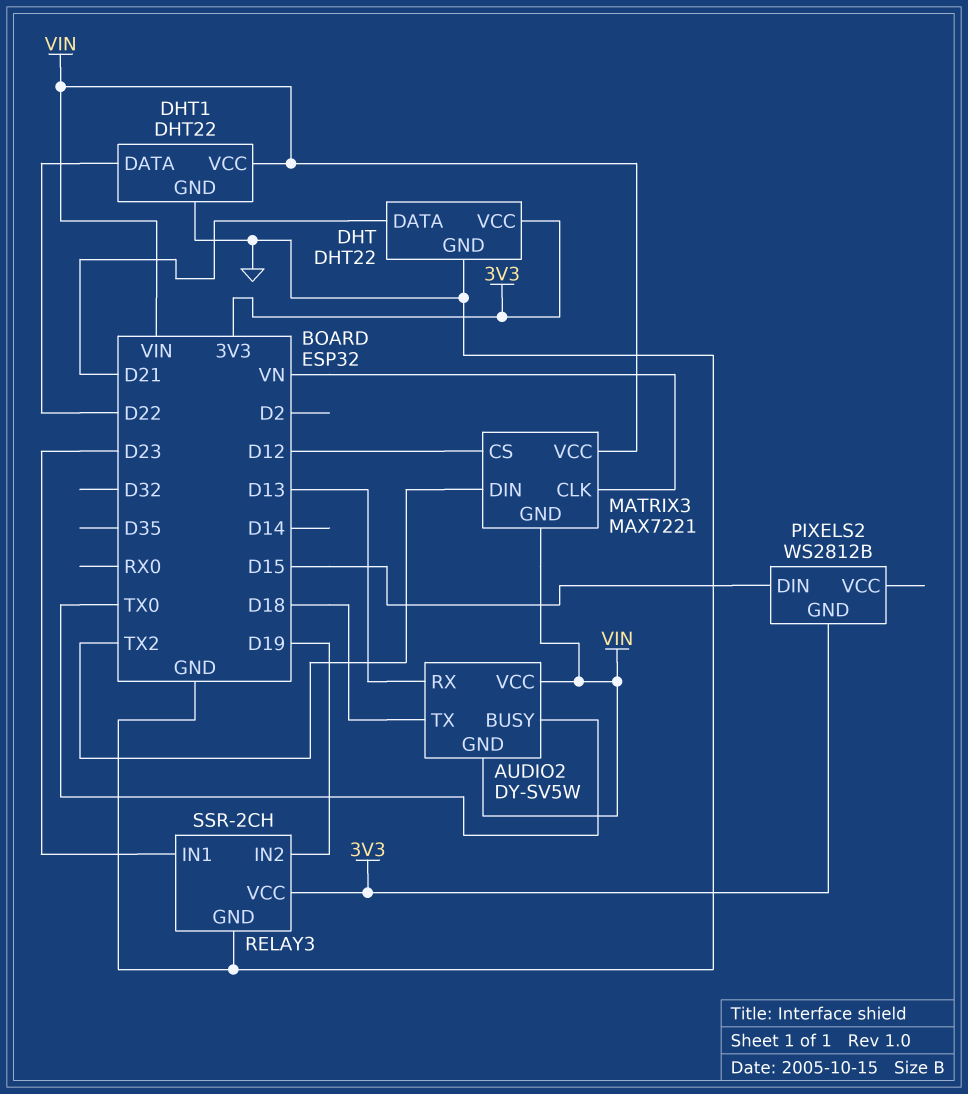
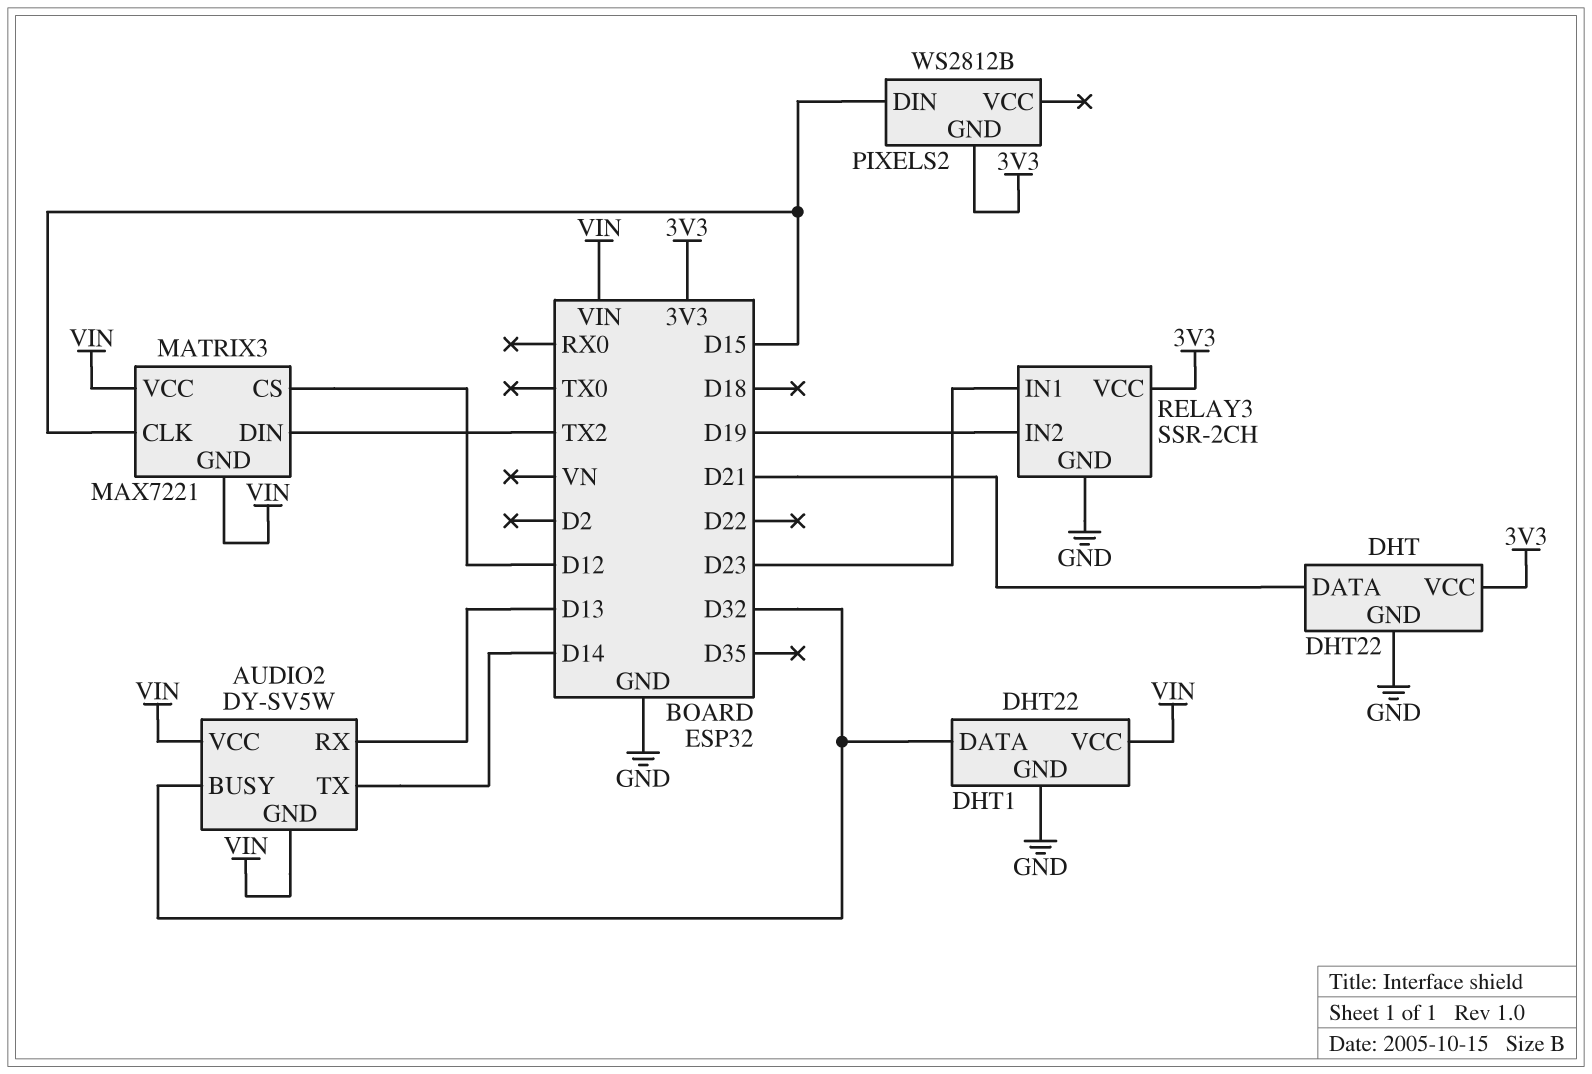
AUDIO2 pin BUSY: TX0 -> D32
AUDIO2 pin TX: D18 -> D14
DHT1 pin DATA: D22 -> D32
MATRIX3 pin CLK: VN -> D15

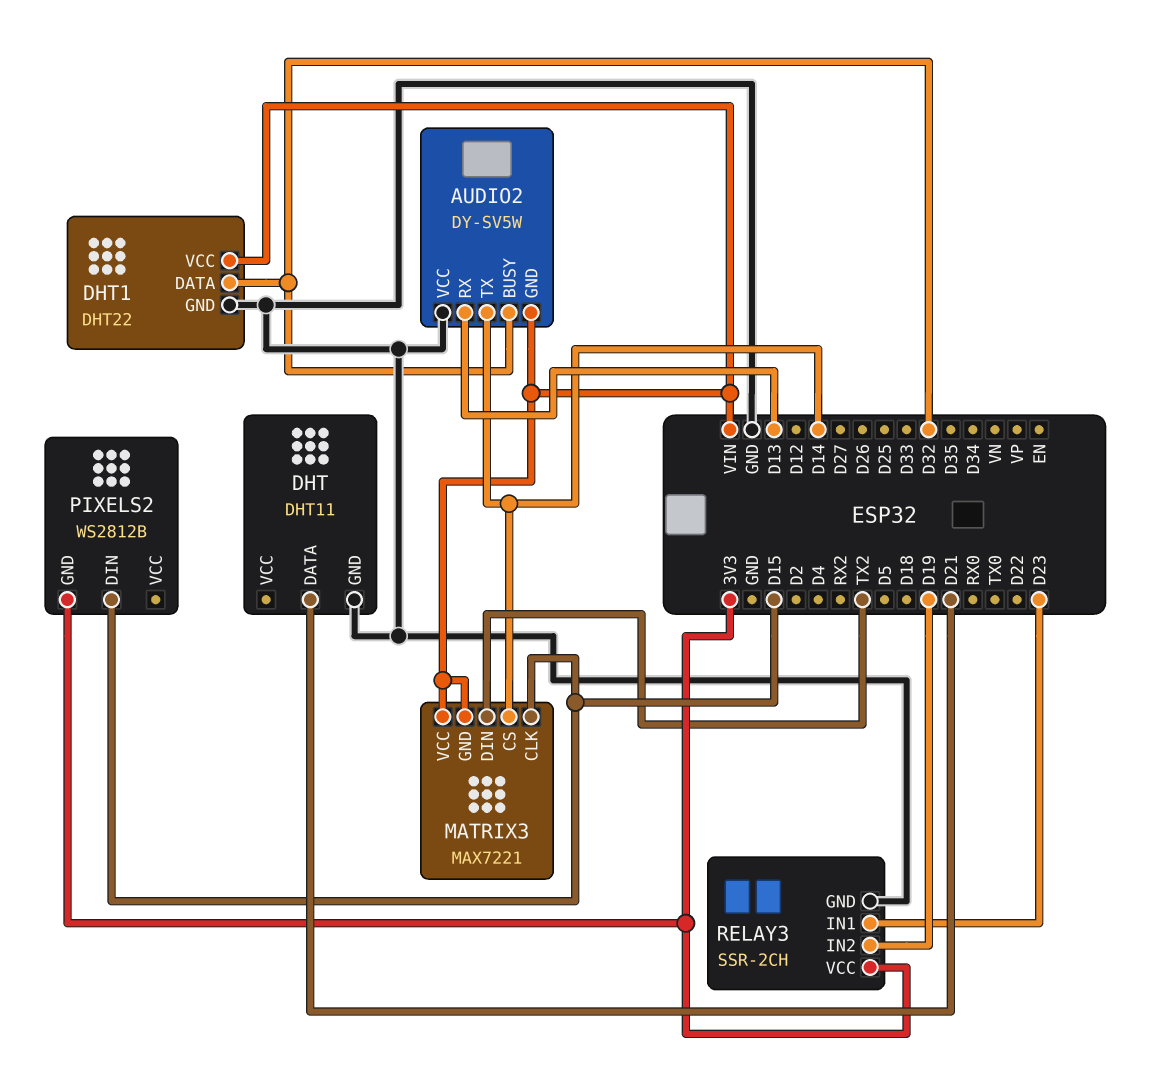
AUDIO2 pin VCC: VIN -> GND
DHT: DHT22 -> DHT11
DHT pin VCC: 3V3 -> none
MATRIX3 pin CS: D12 -> D14

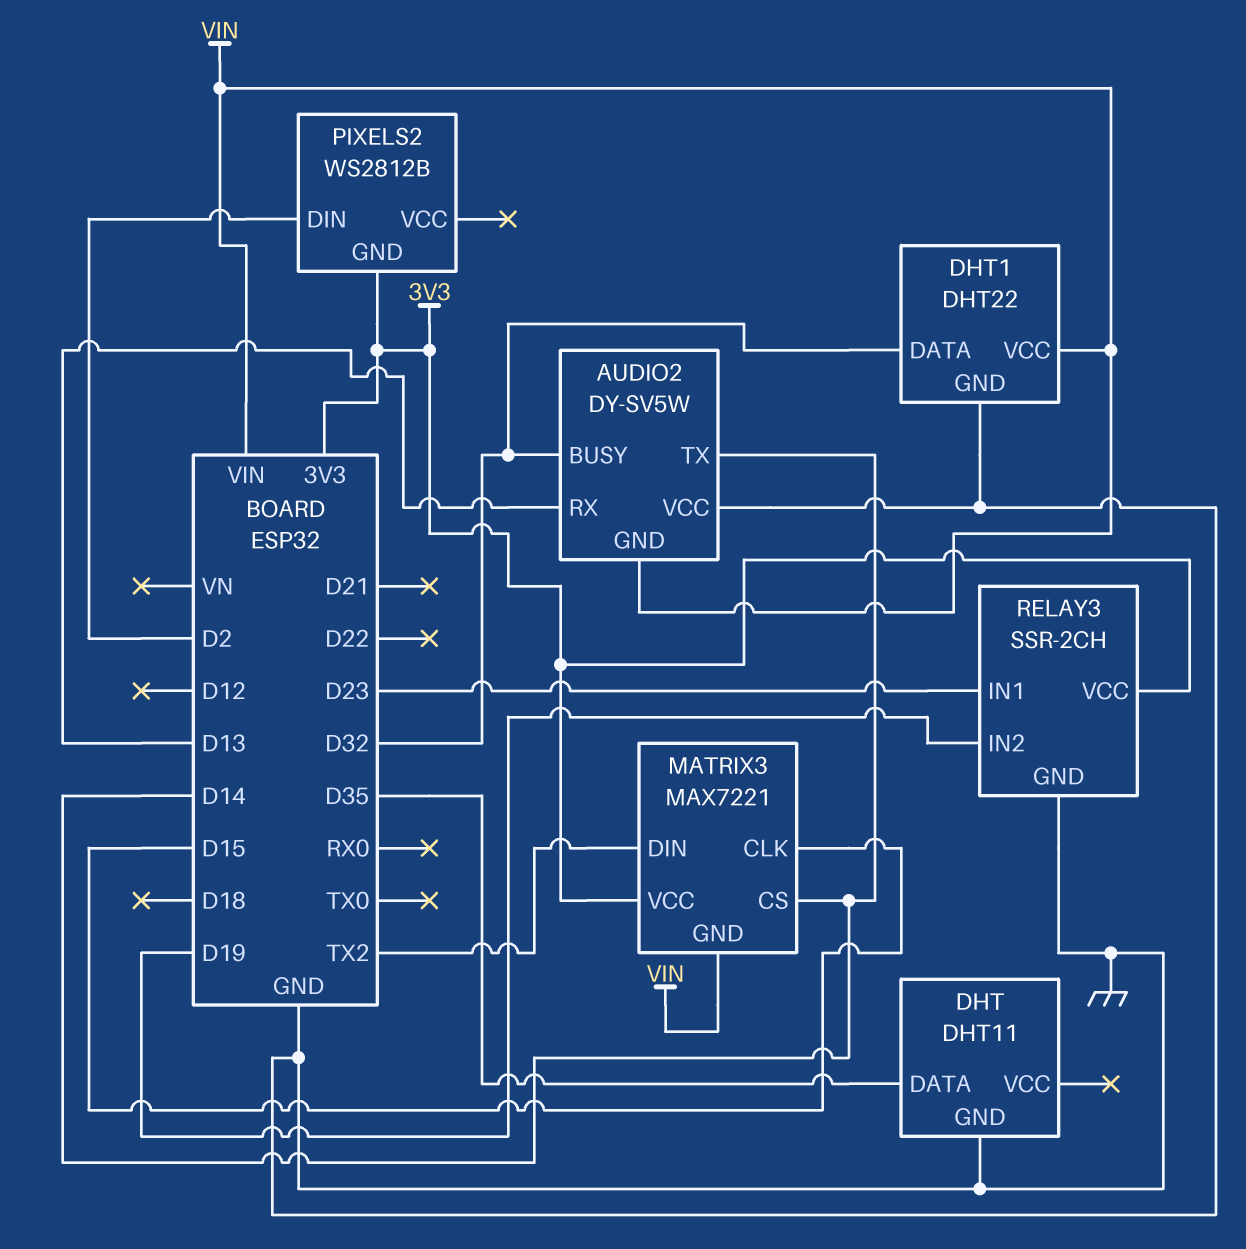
DHT pin DATA: D21 -> D35
MATRIX3 pin VCC: VIN -> 3V3
PIXELS2 pin DIN: D15 -> D2

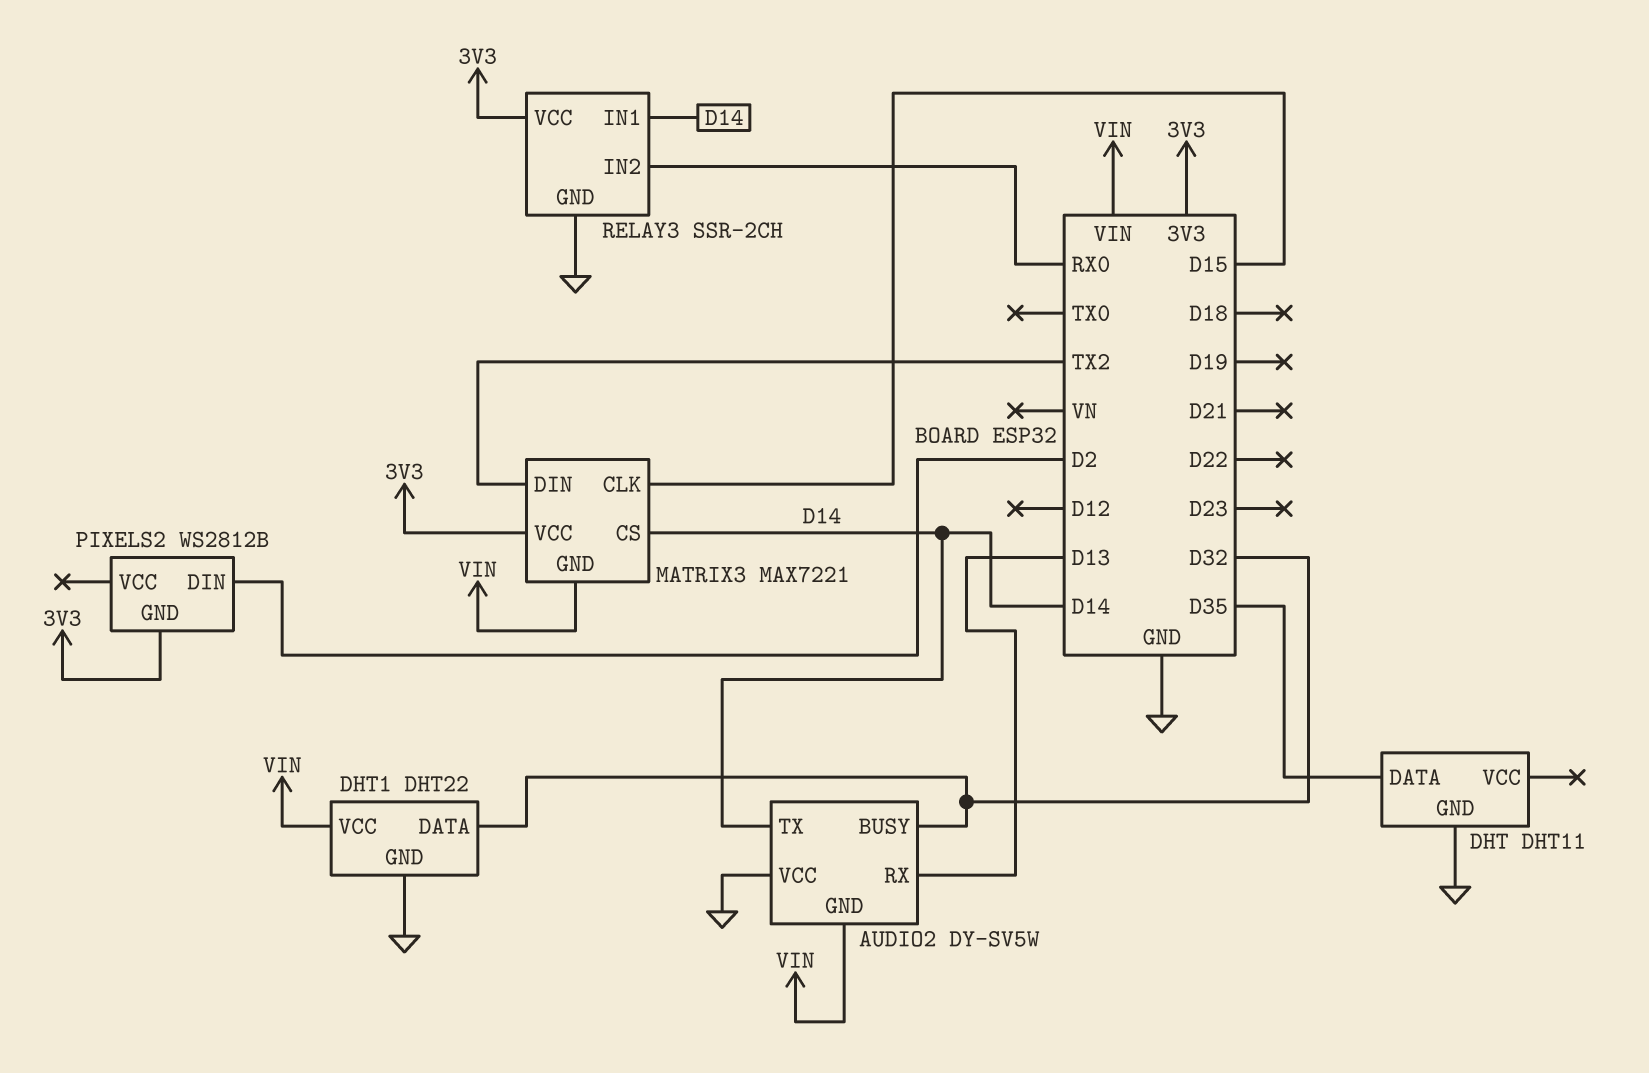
RELAY3 pin IN1: D23 -> D14
RELAY3 pin IN2: D19 -> RX0

